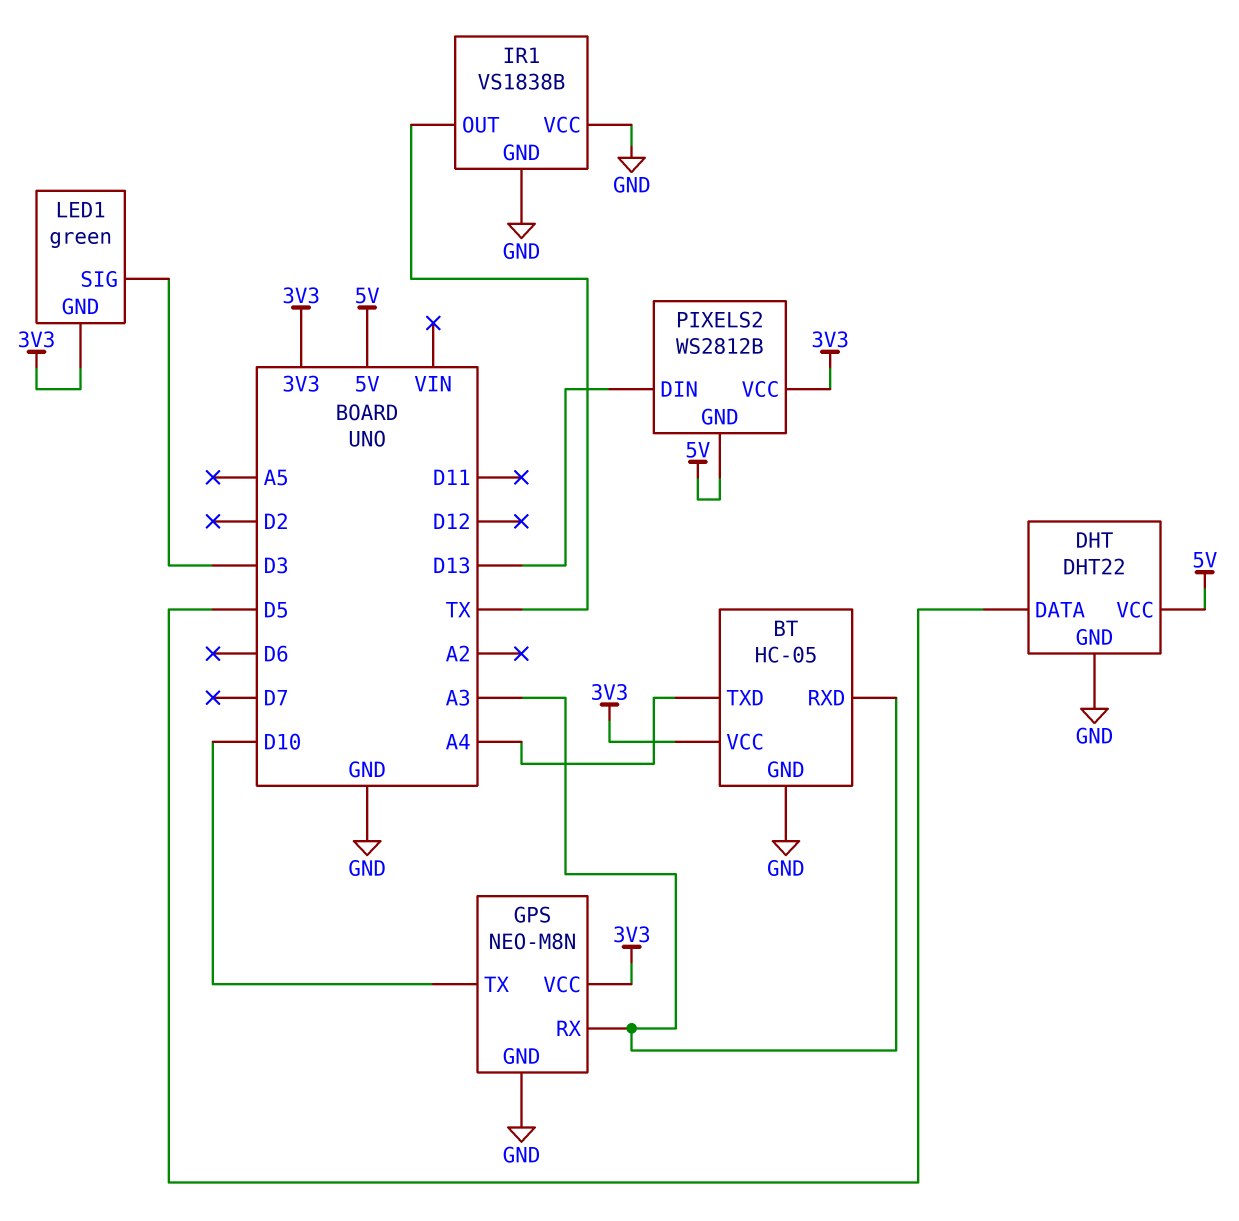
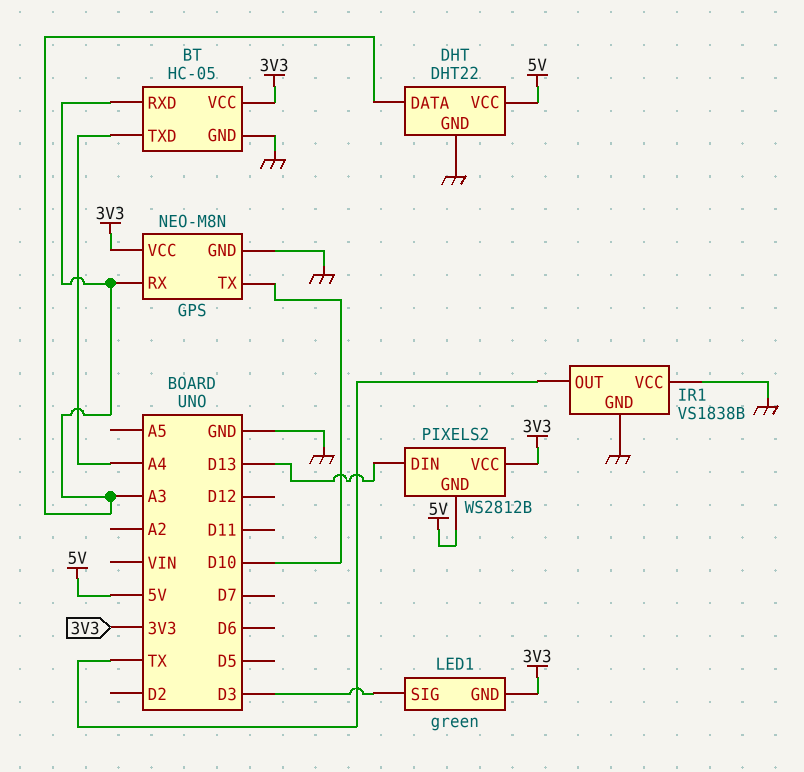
DHT pin DATA: D5 -> A3

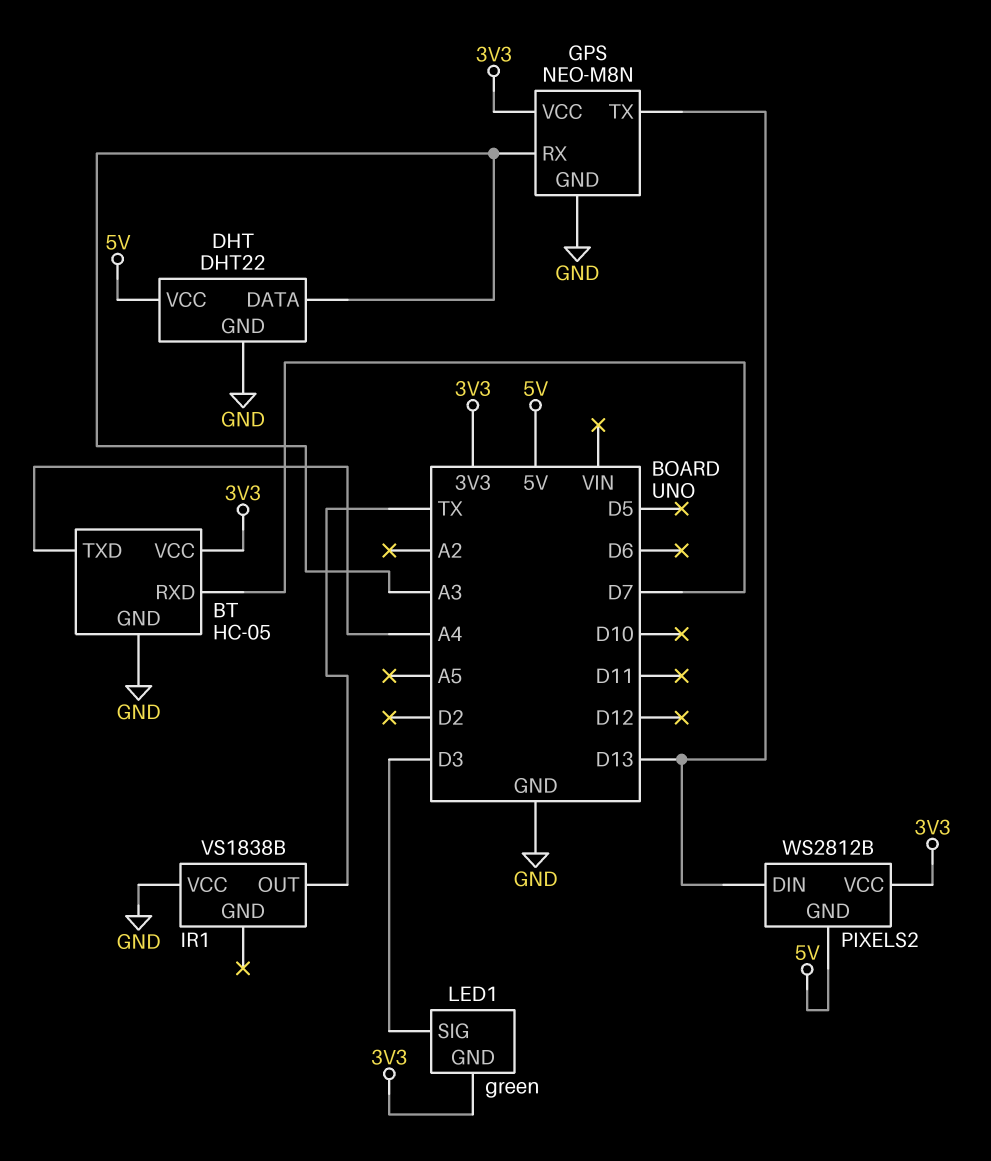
BT pin RXD: A3 -> D7
GPS pin TX: D10 -> D13
IR1 pin GND: GND -> none

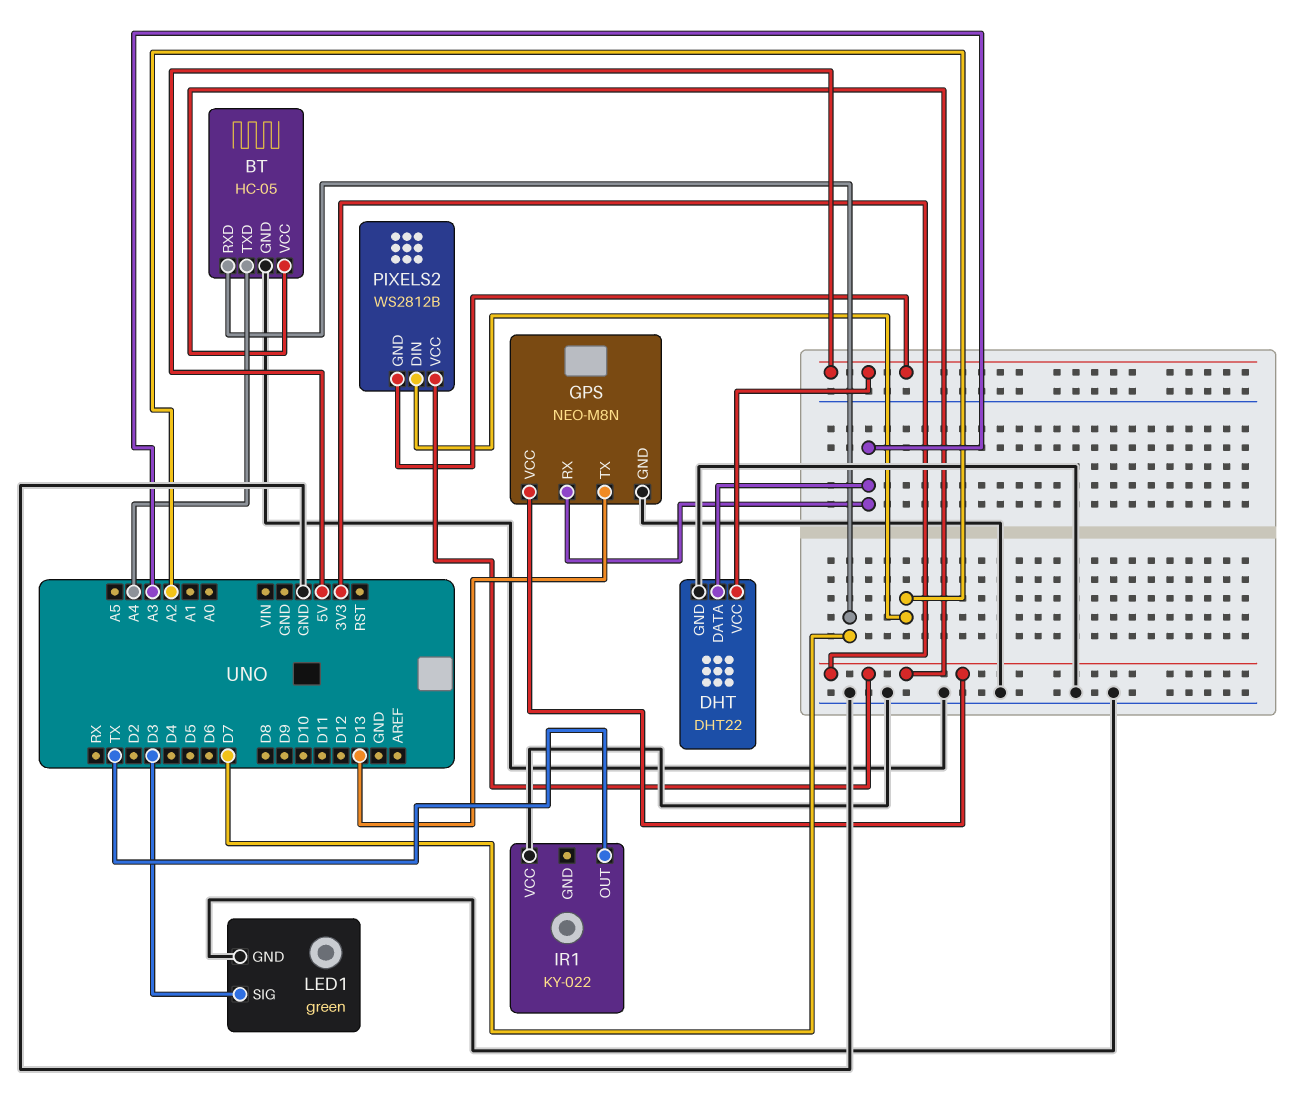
IR1: VS1838B -> KY-022
LED1 pin GND: 3V3 -> GND
PIXELS2 pin DIN: D13 -> A2

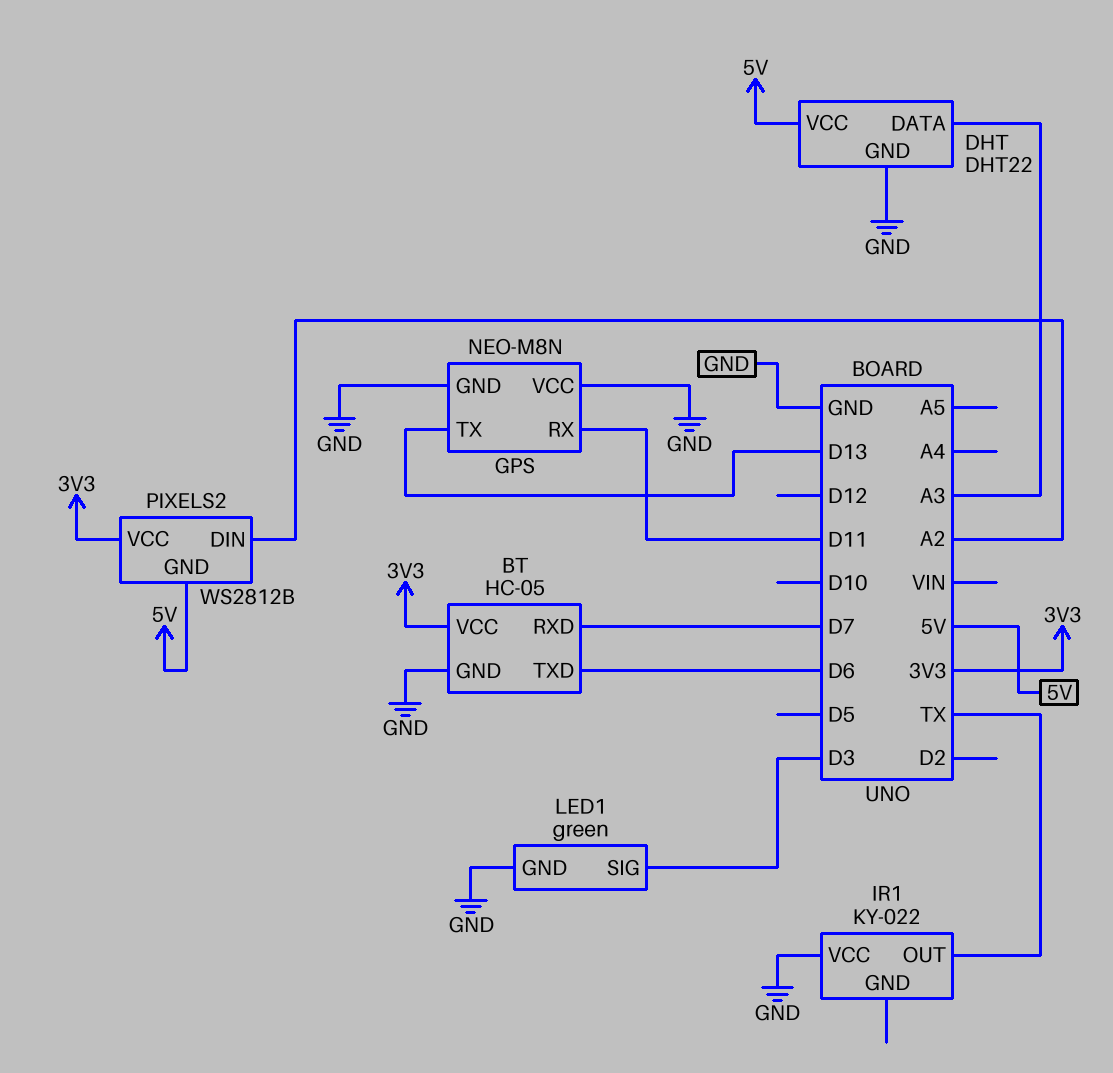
BT pin TXD: A4 -> D6
GPS pin RX: A3 -> D11
GPS pin VCC: 3V3 -> GND

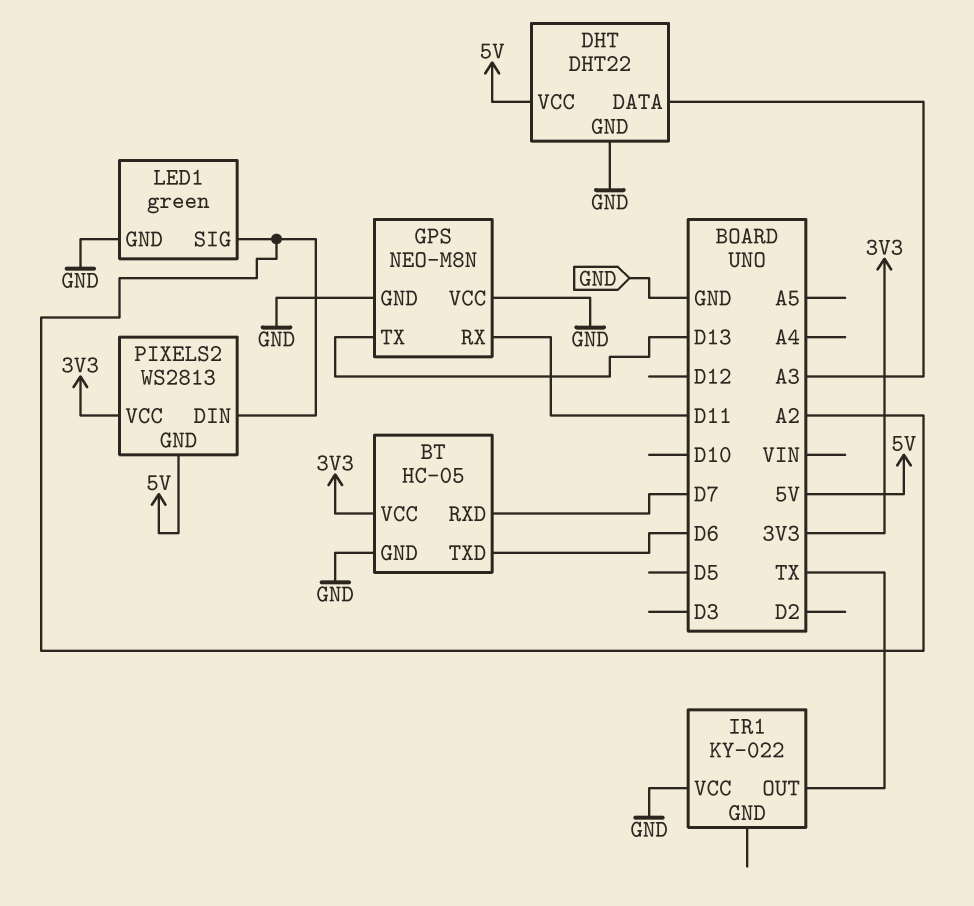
LED1 pin SIG: D3 -> A2
PIXELS2: WS2812B -> WS2813

